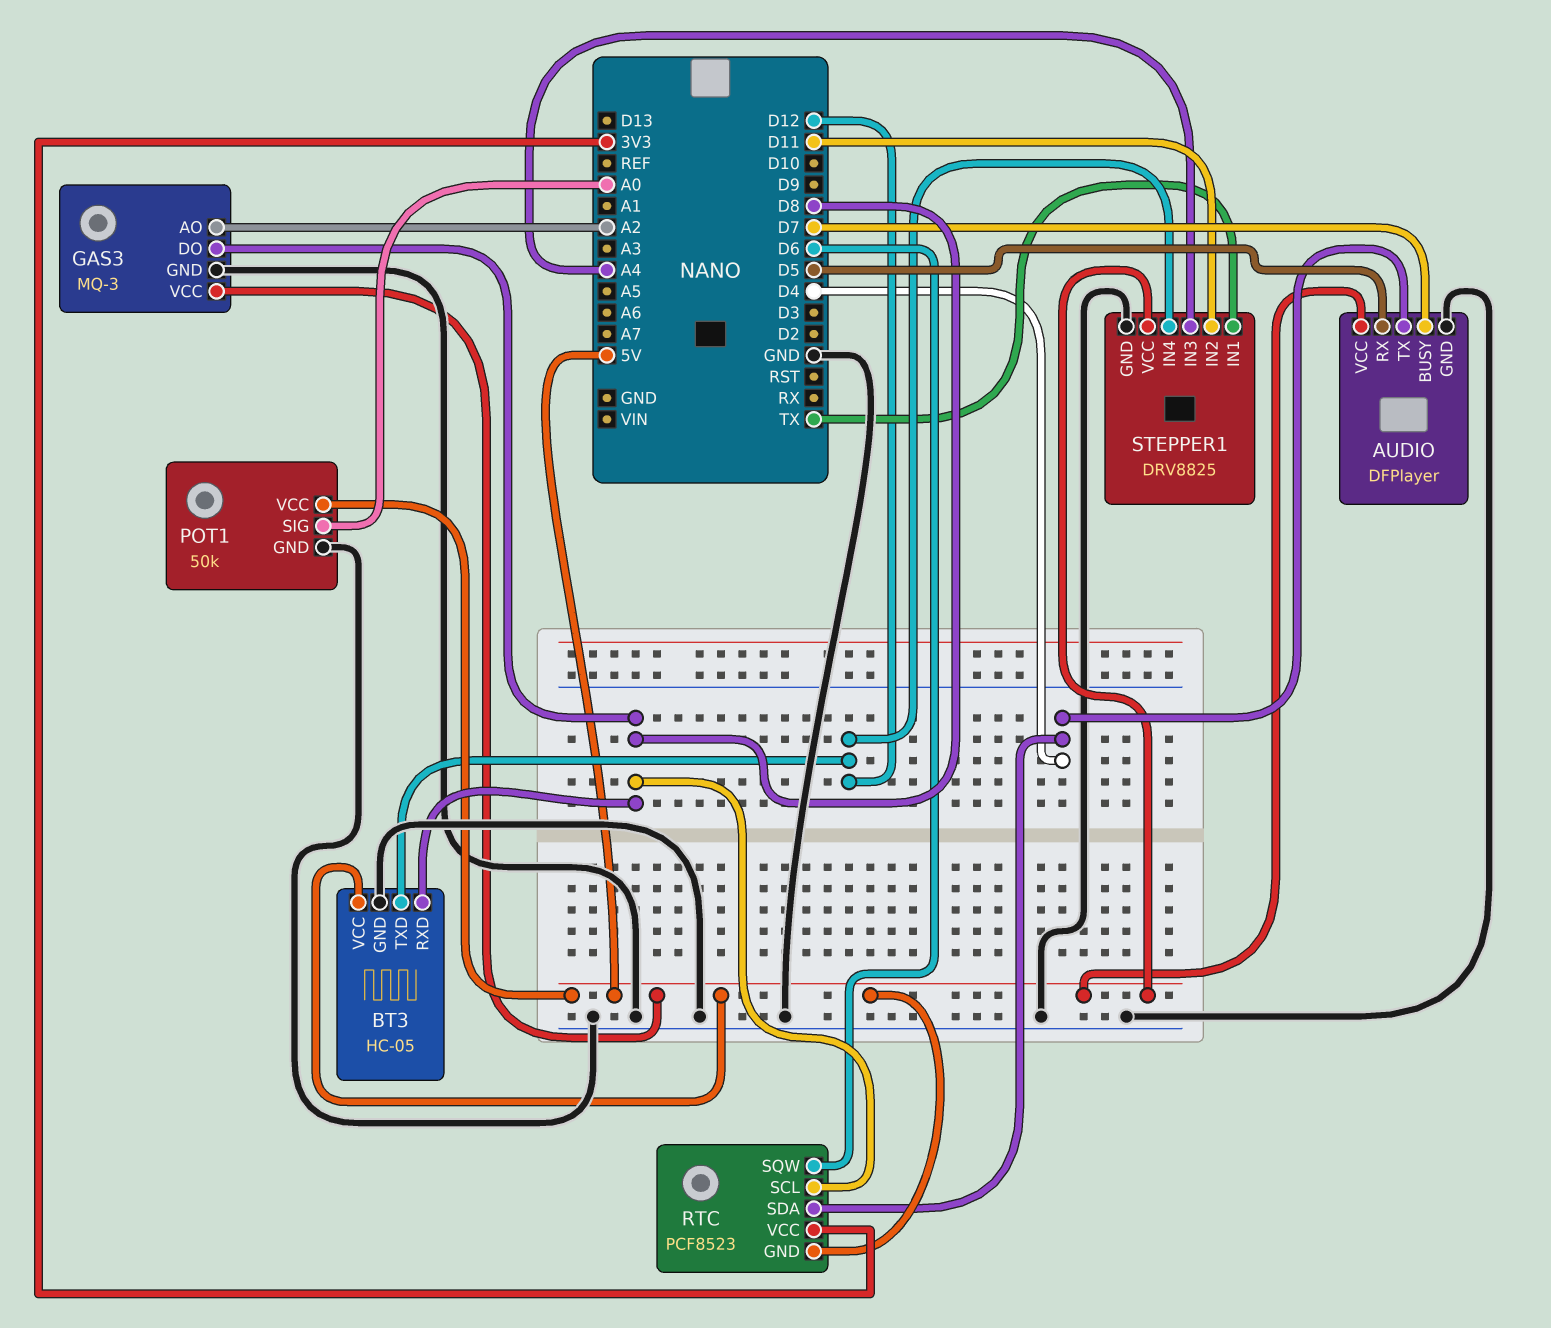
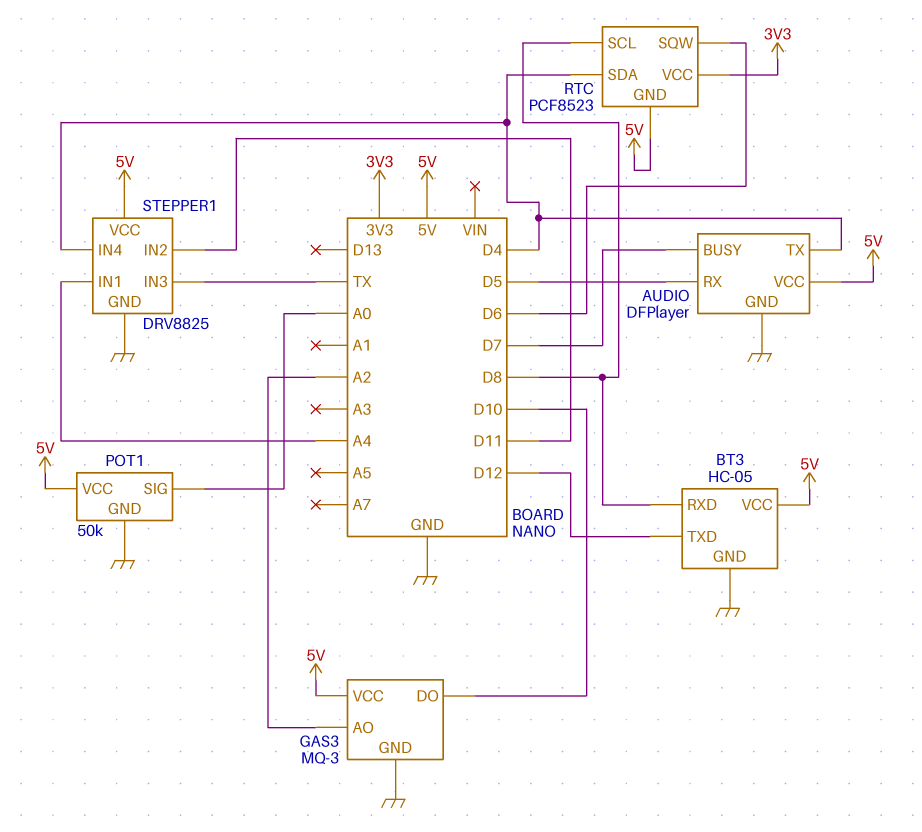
GAS3 pin DO: D8 -> D10
STEPPER1 pin IN1: TX -> A4
STEPPER1 pin IN3: A4 -> TX
STEPPER1 pin IN4: D12 -> D4

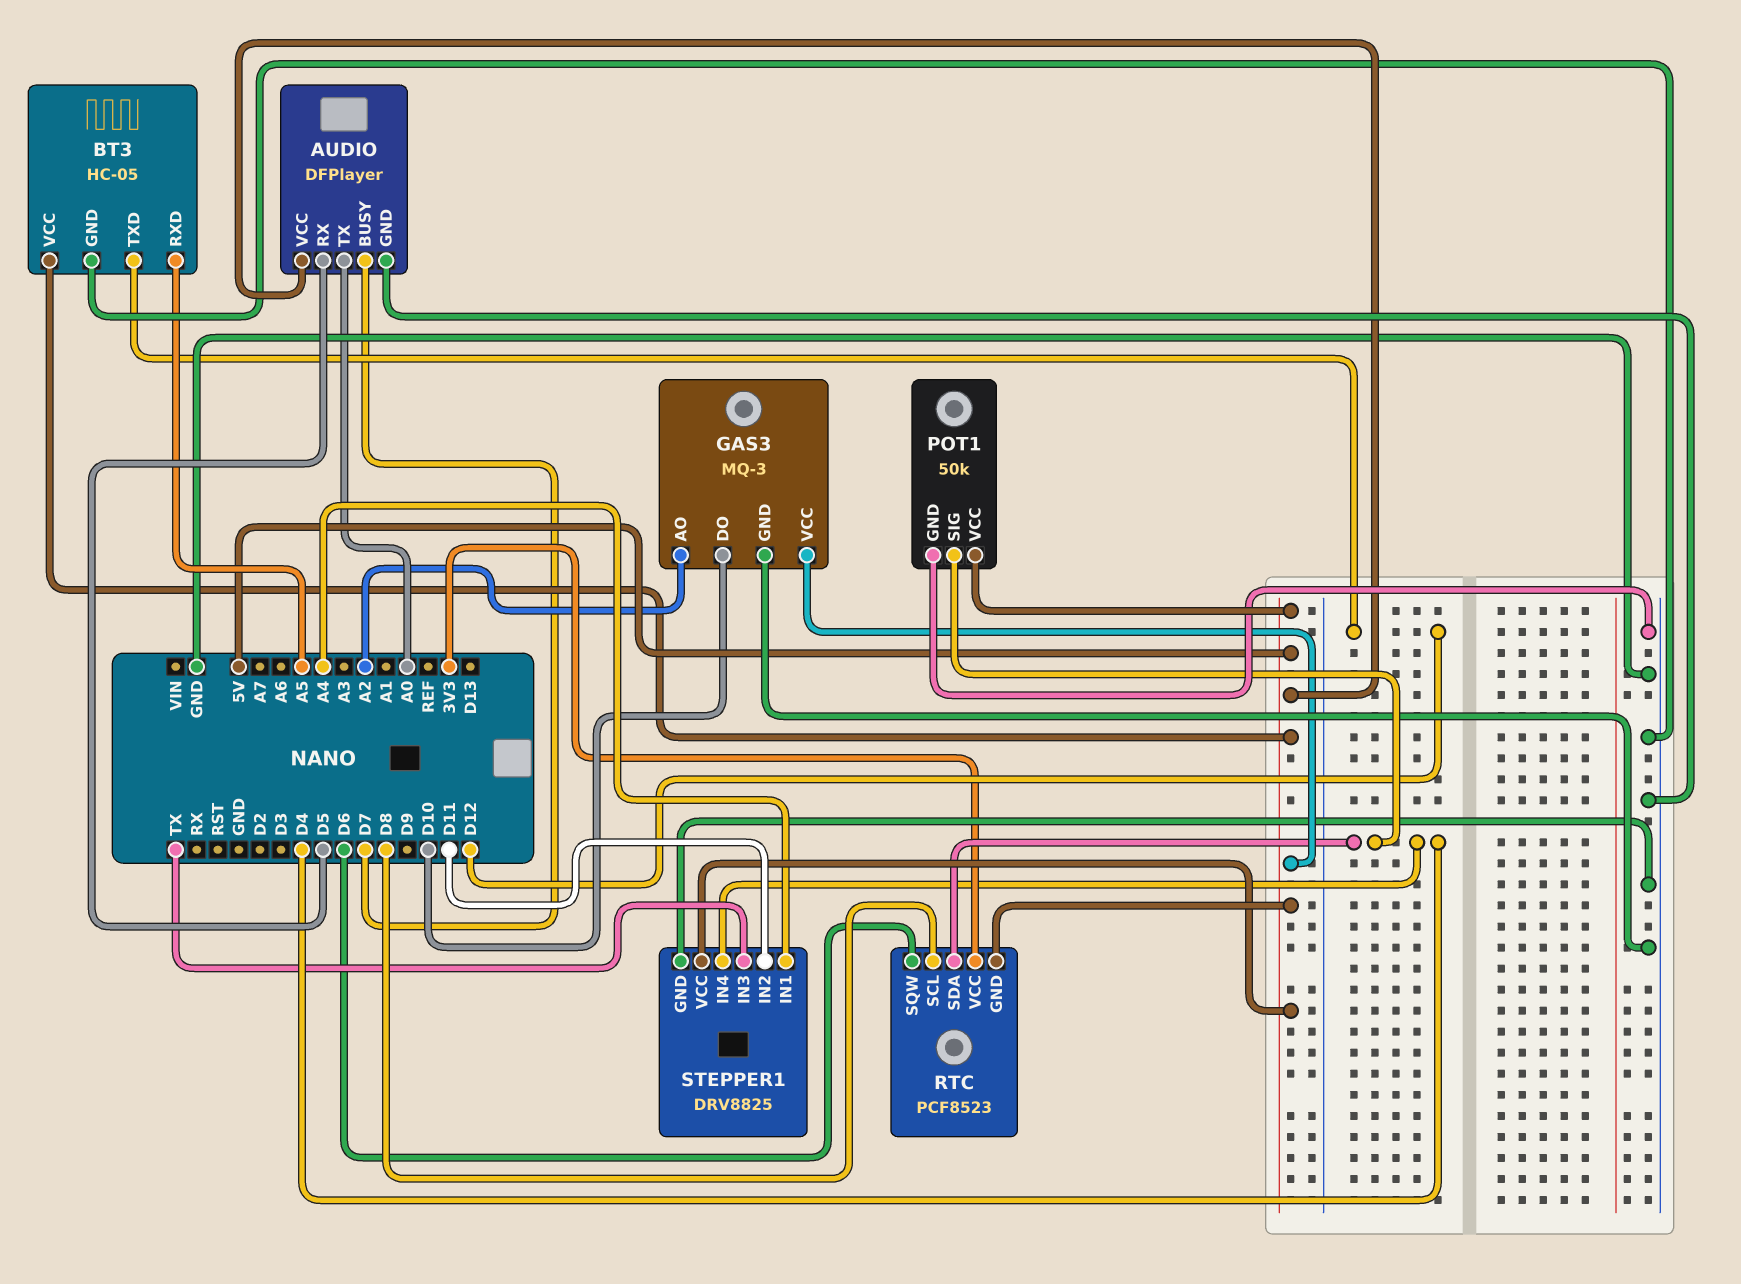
AUDIO pin TX: D4 -> A0
BT3 pin RXD: D8 -> A5
POT1 pin SIG: A0 -> D4

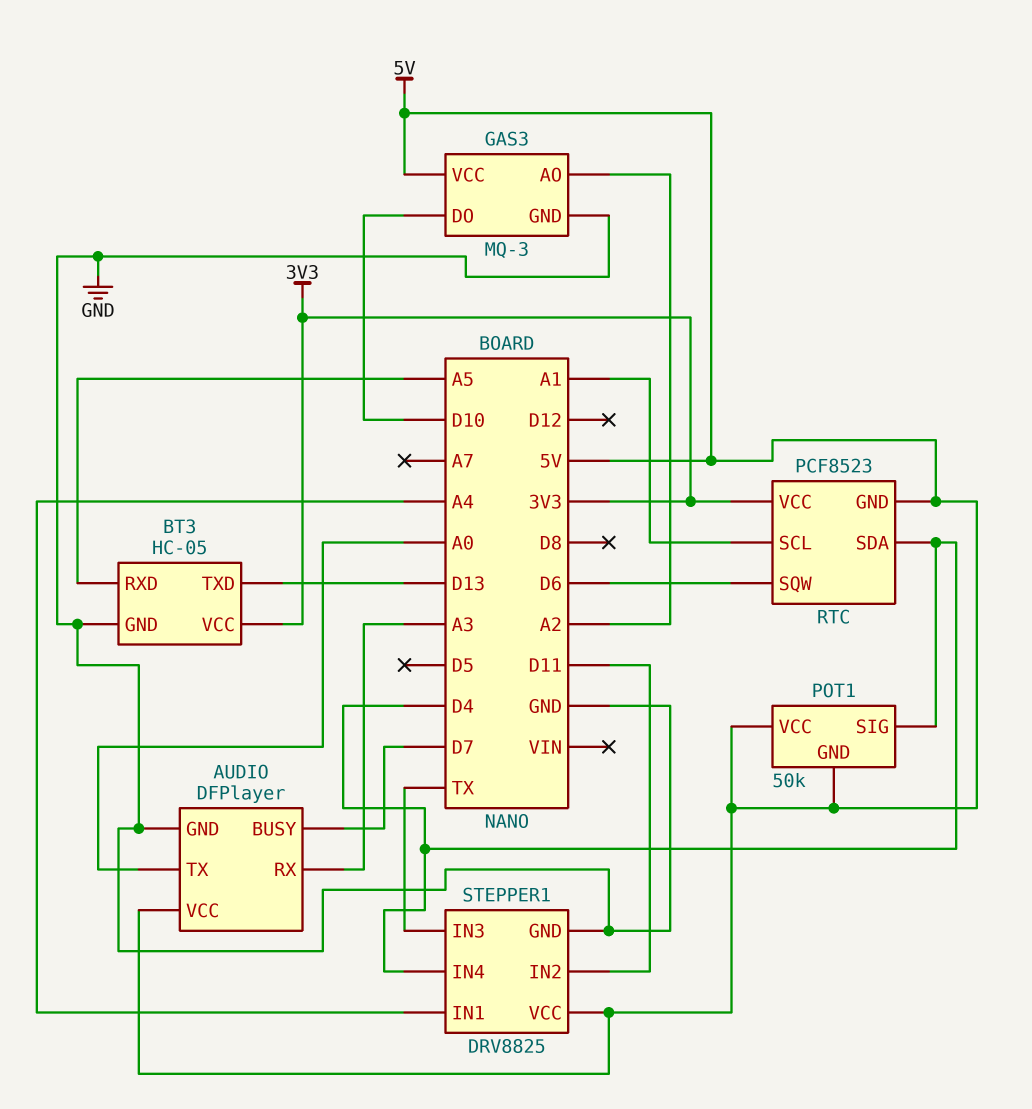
AUDIO pin RX: D5 -> A3
BT3 pin TXD: D12 -> D13
BT3 pin VCC: 5V -> 3V3
POT1 pin GND: GND -> 5V
RTC pin SCL: D8 -> A1

